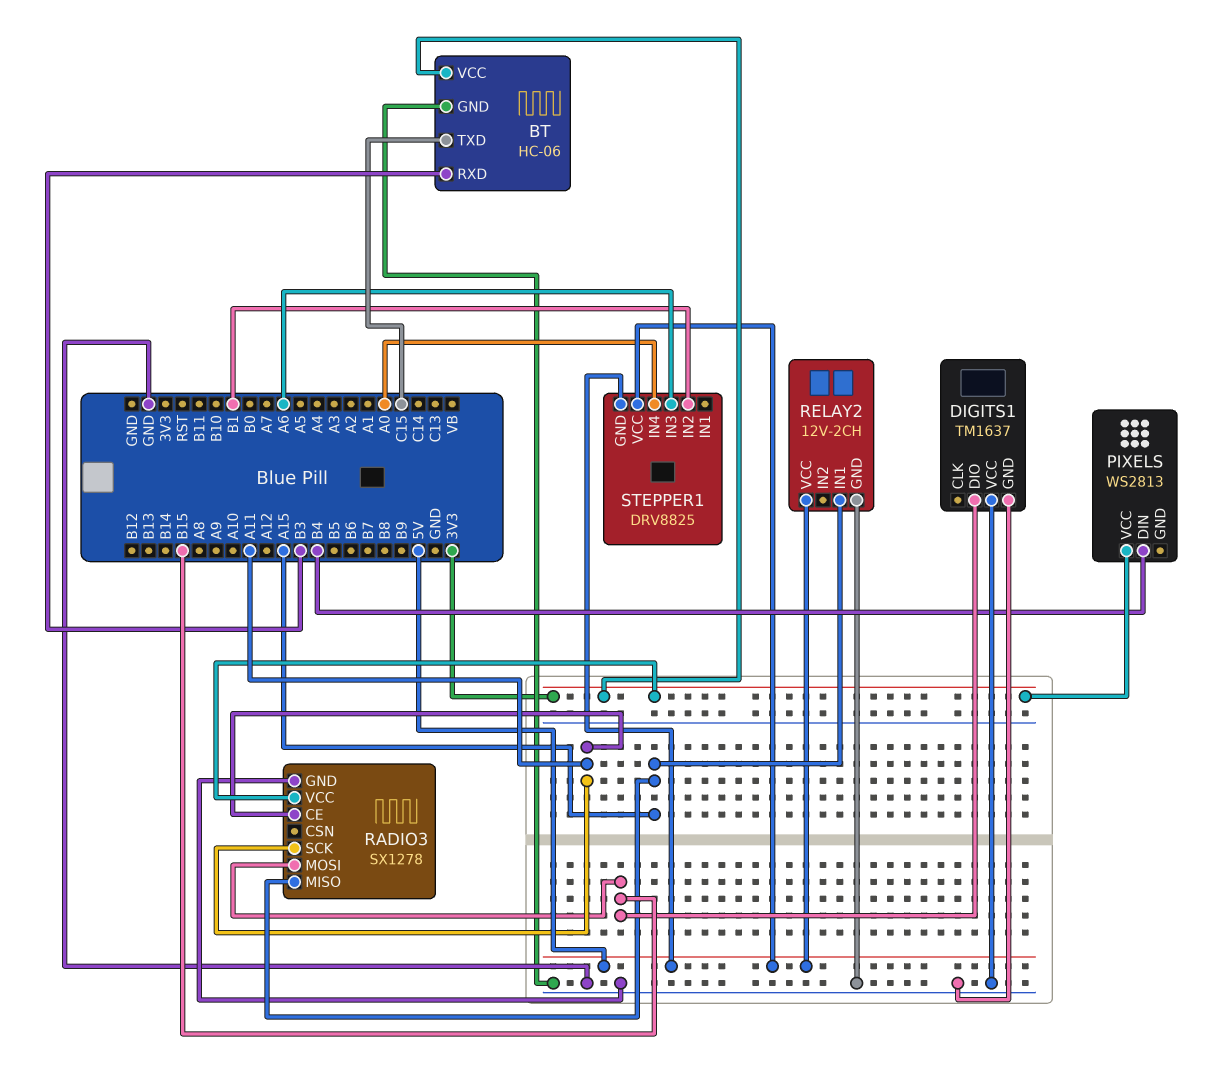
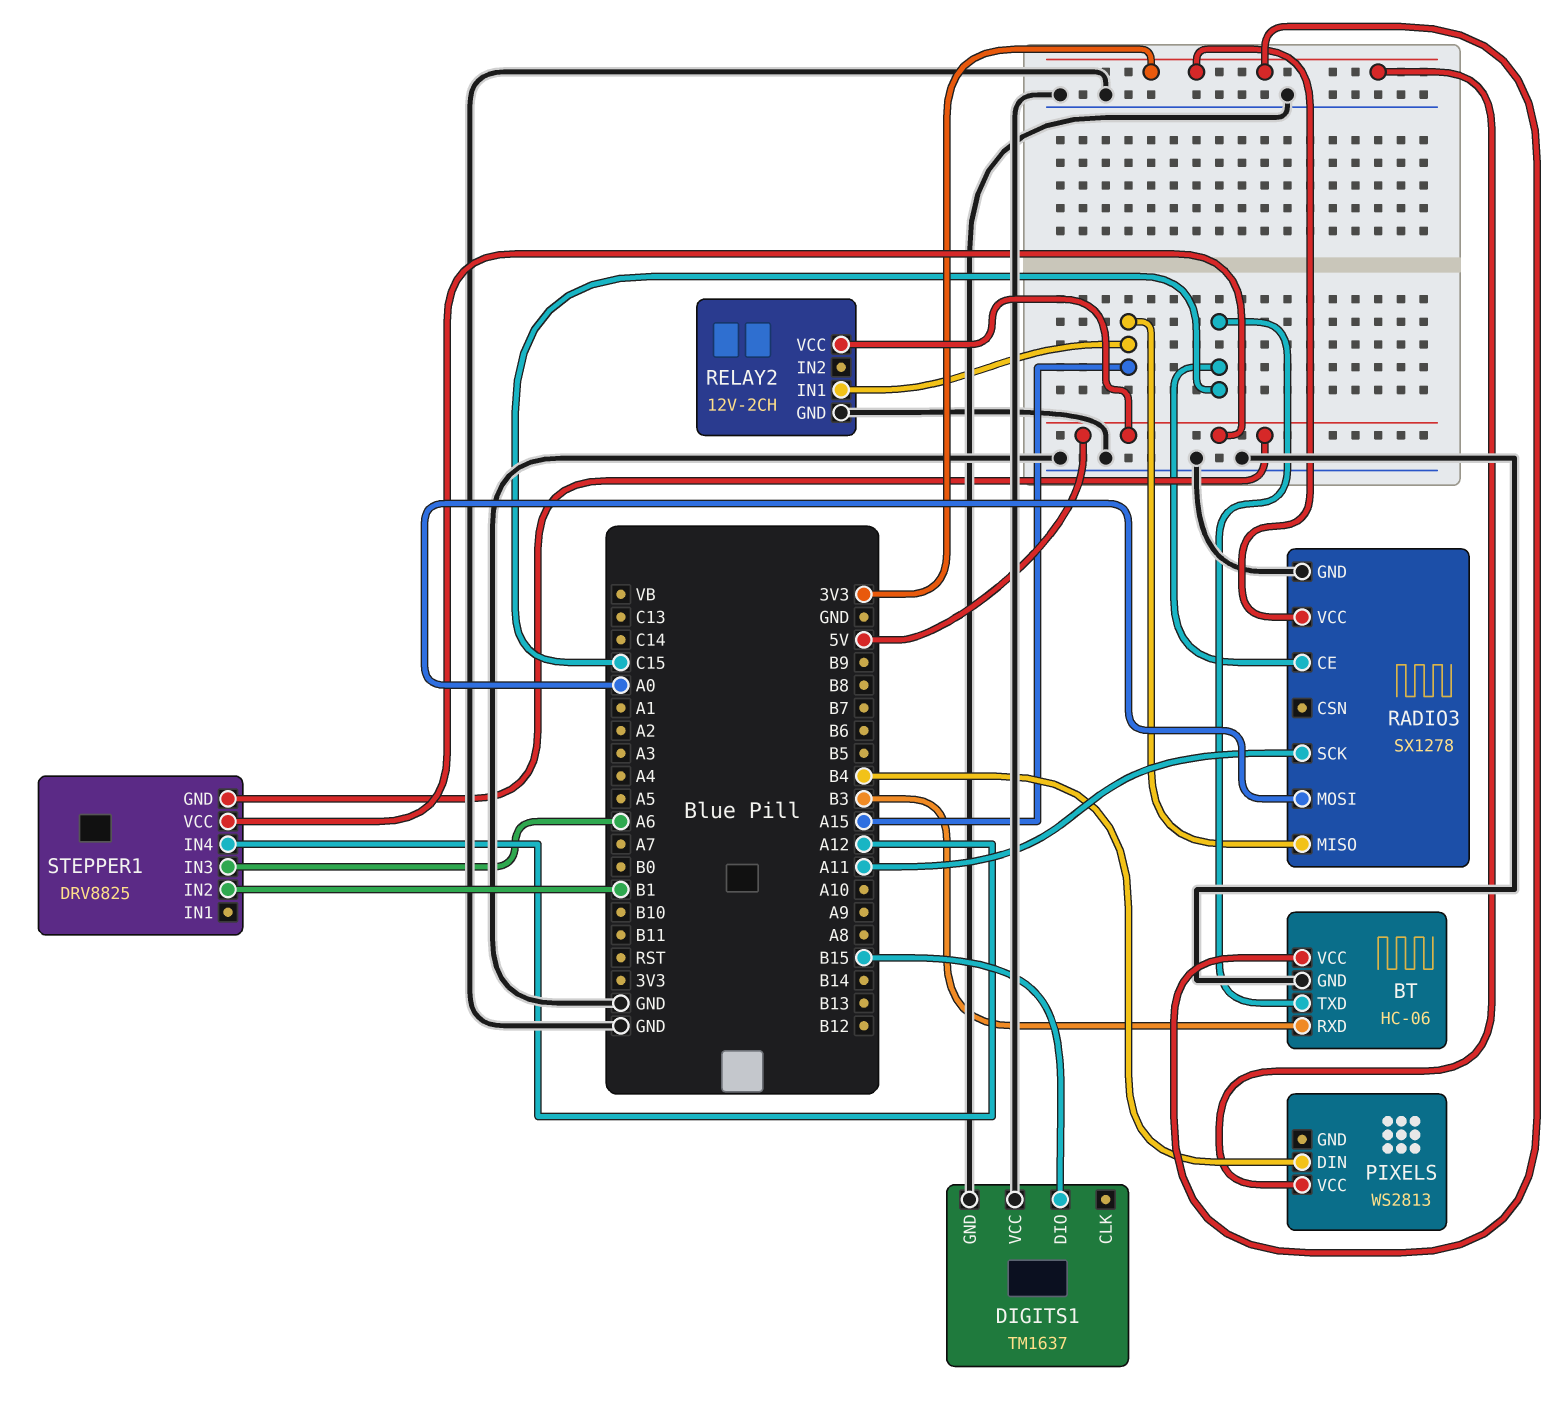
RADIO3 pin CE: A11 -> C15
RADIO3 pin MOSI: B15 -> A0
STEPPER1 pin IN4: A0 -> A12

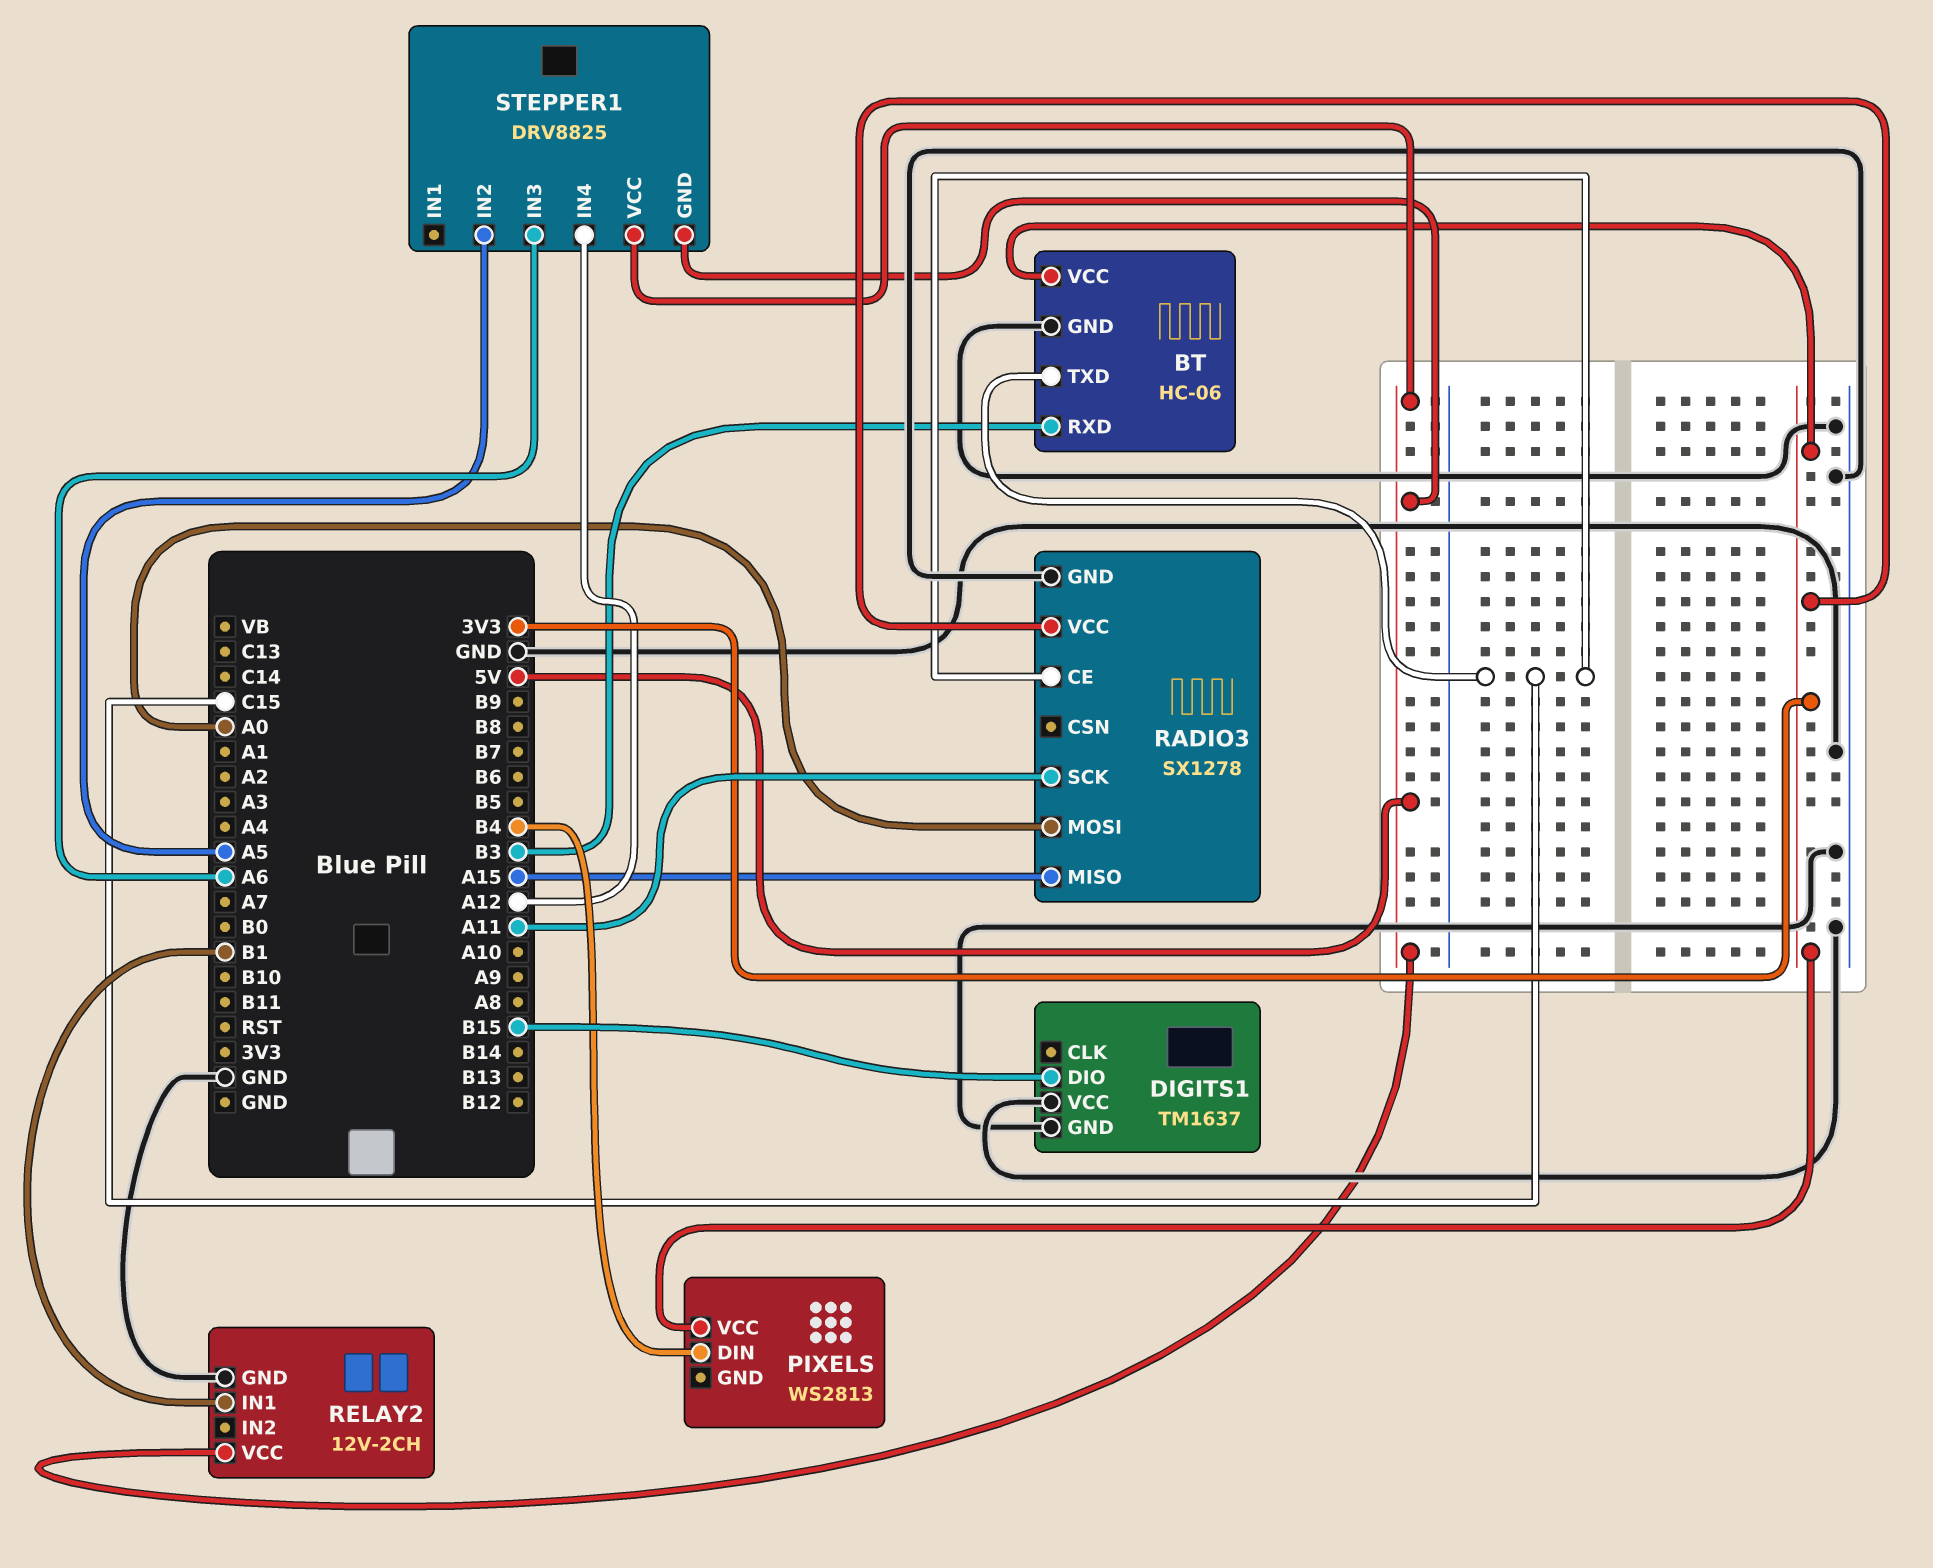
RELAY2 pin IN1: A15 -> B1
STEPPER1 pin IN2: B1 -> A5

